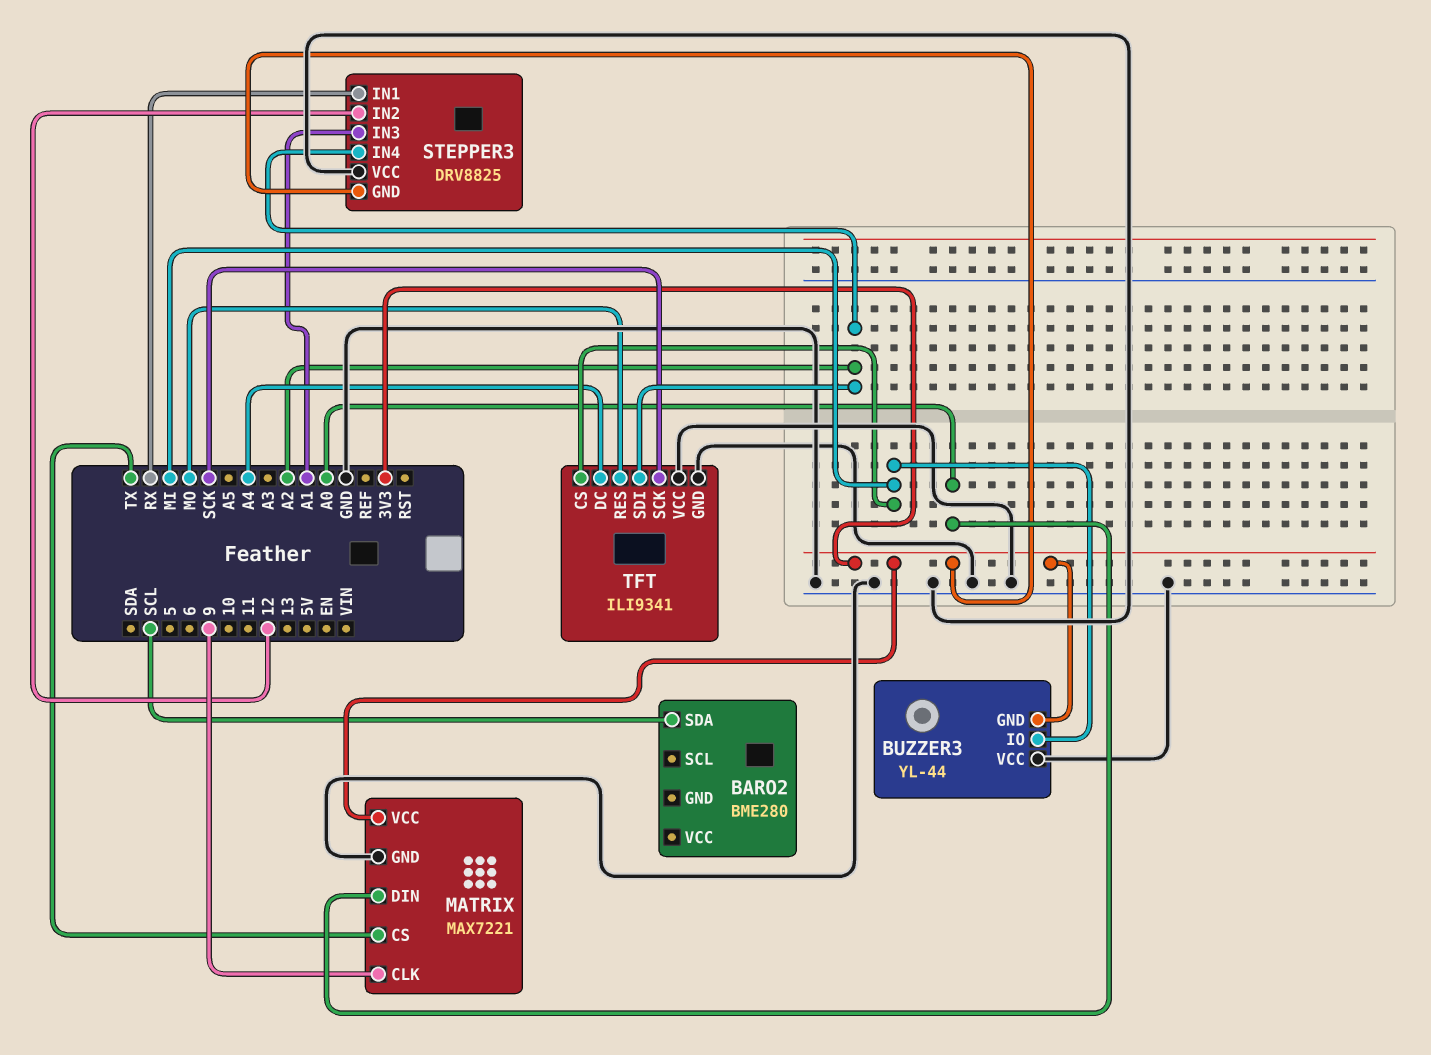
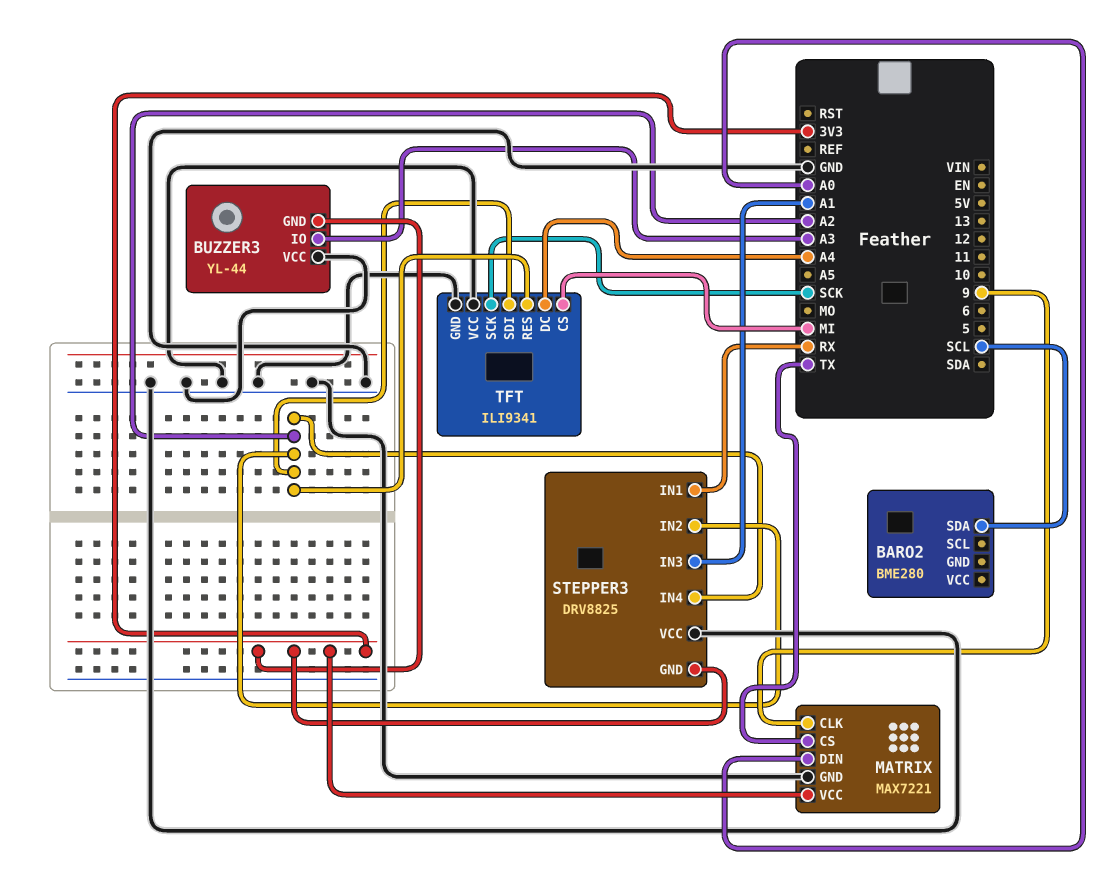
BUZZER3 pin IO: MI -> A3
STEPPER3 pin IN2: 12 -> A2
TFT pin RES: MO -> A2

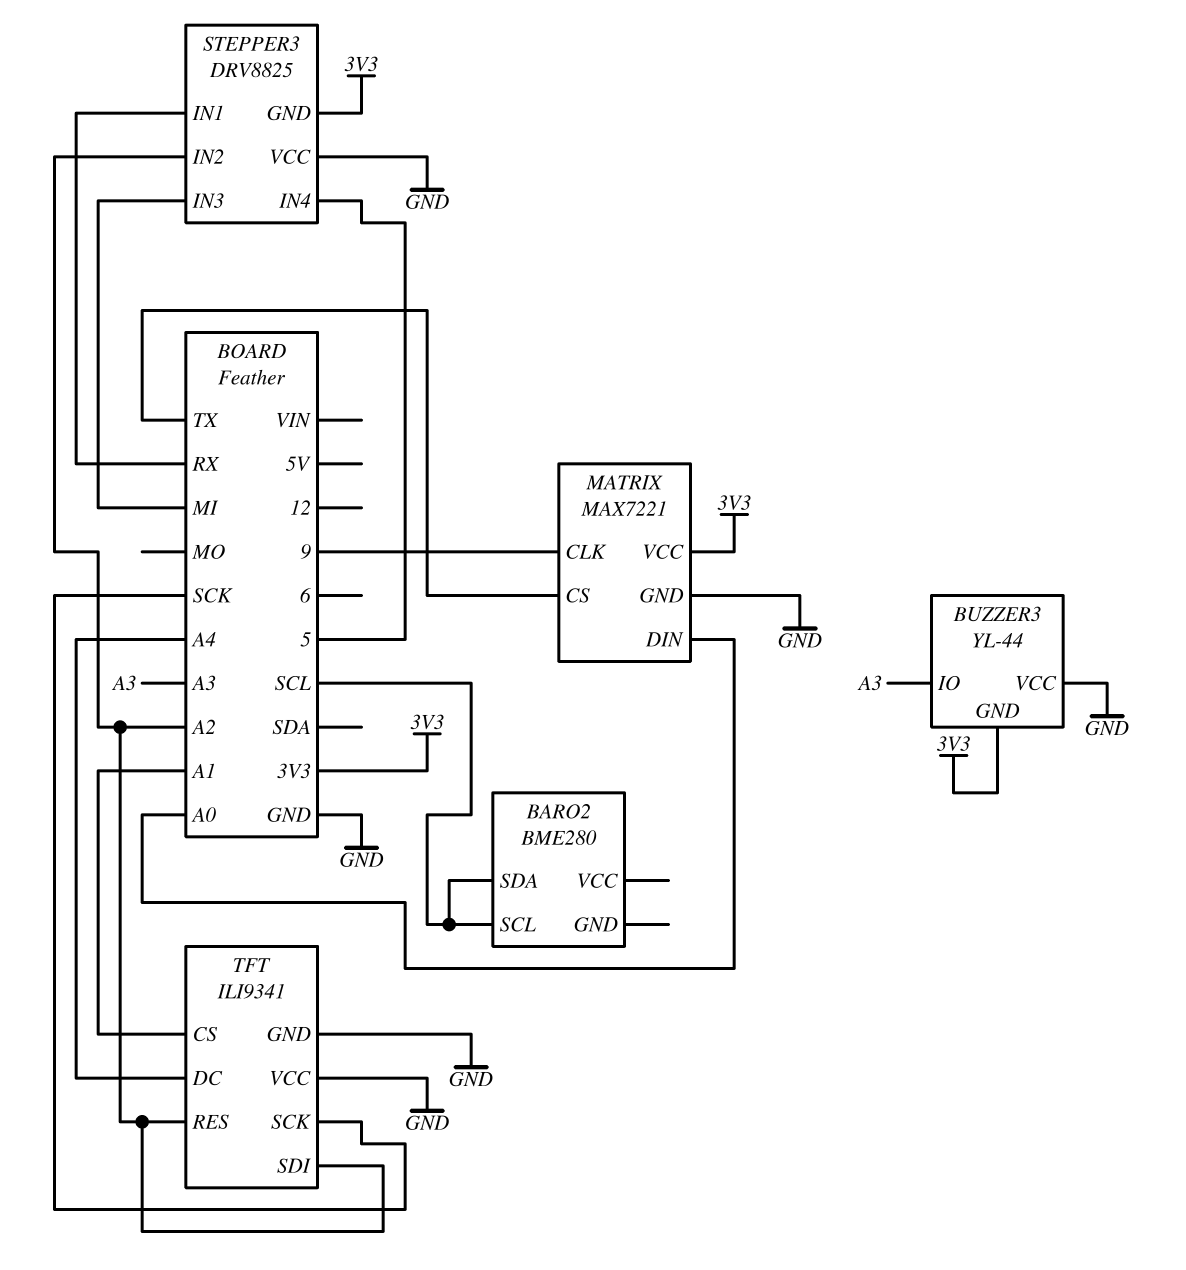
BARO2 pin SCL: none -> SCL
STEPPER3 pin IN3: A1 -> MI
STEPPER3 pin IN4: A2 -> 5
TFT pin CS: MI -> A1

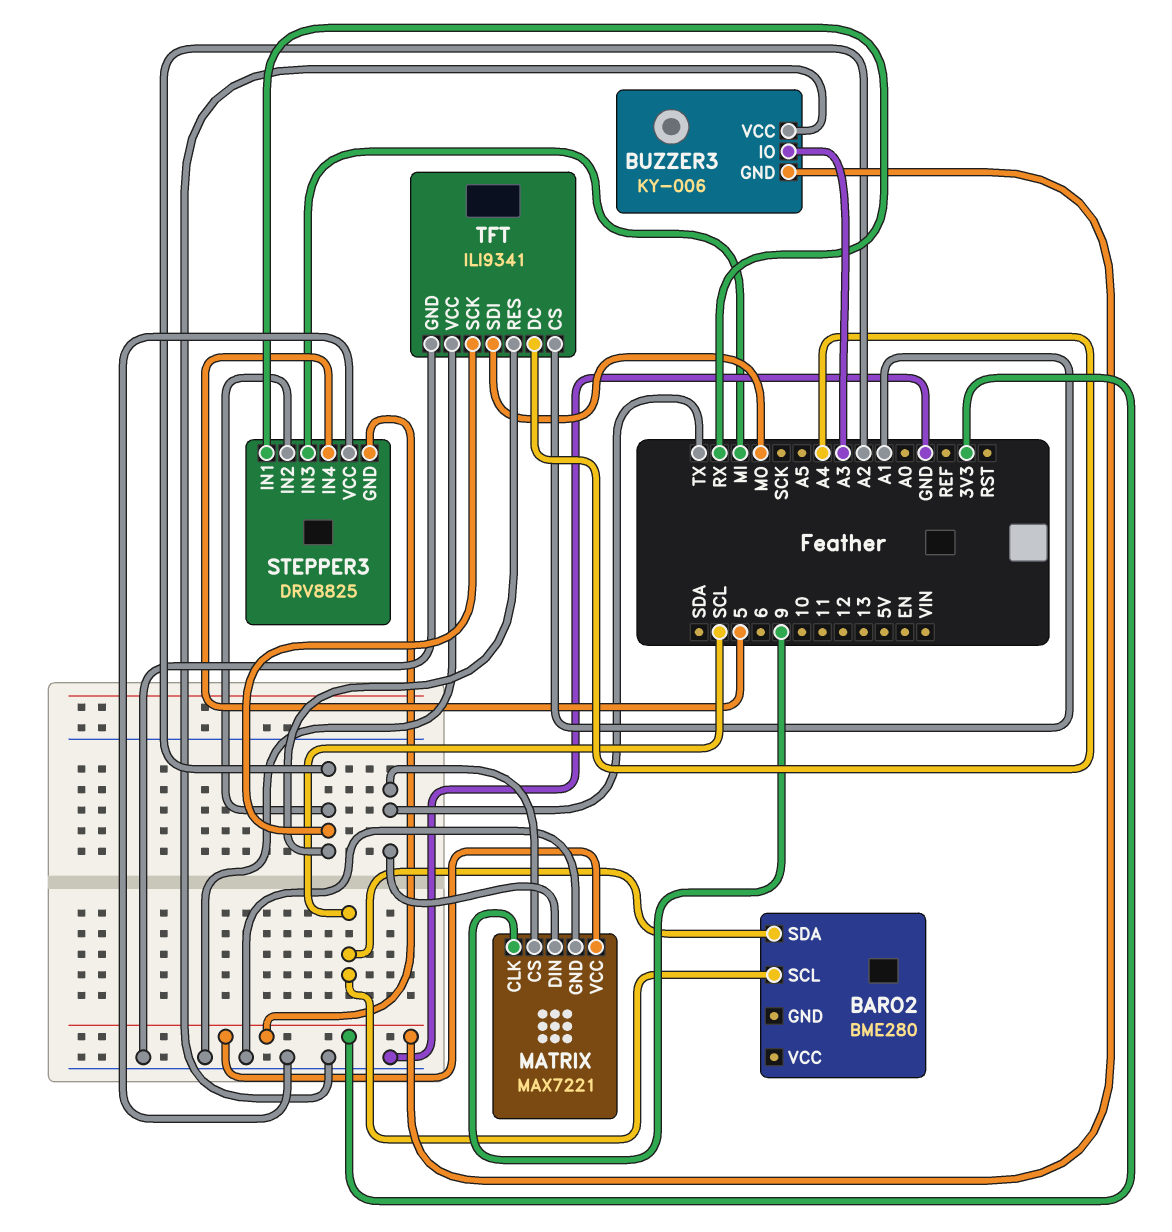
BUZZER3: YL-44 -> KY-006
MATRIX pin DIN: A0 -> TX
TFT pin SCK: SCK -> A2
TFT pin SDI: A2 -> MO

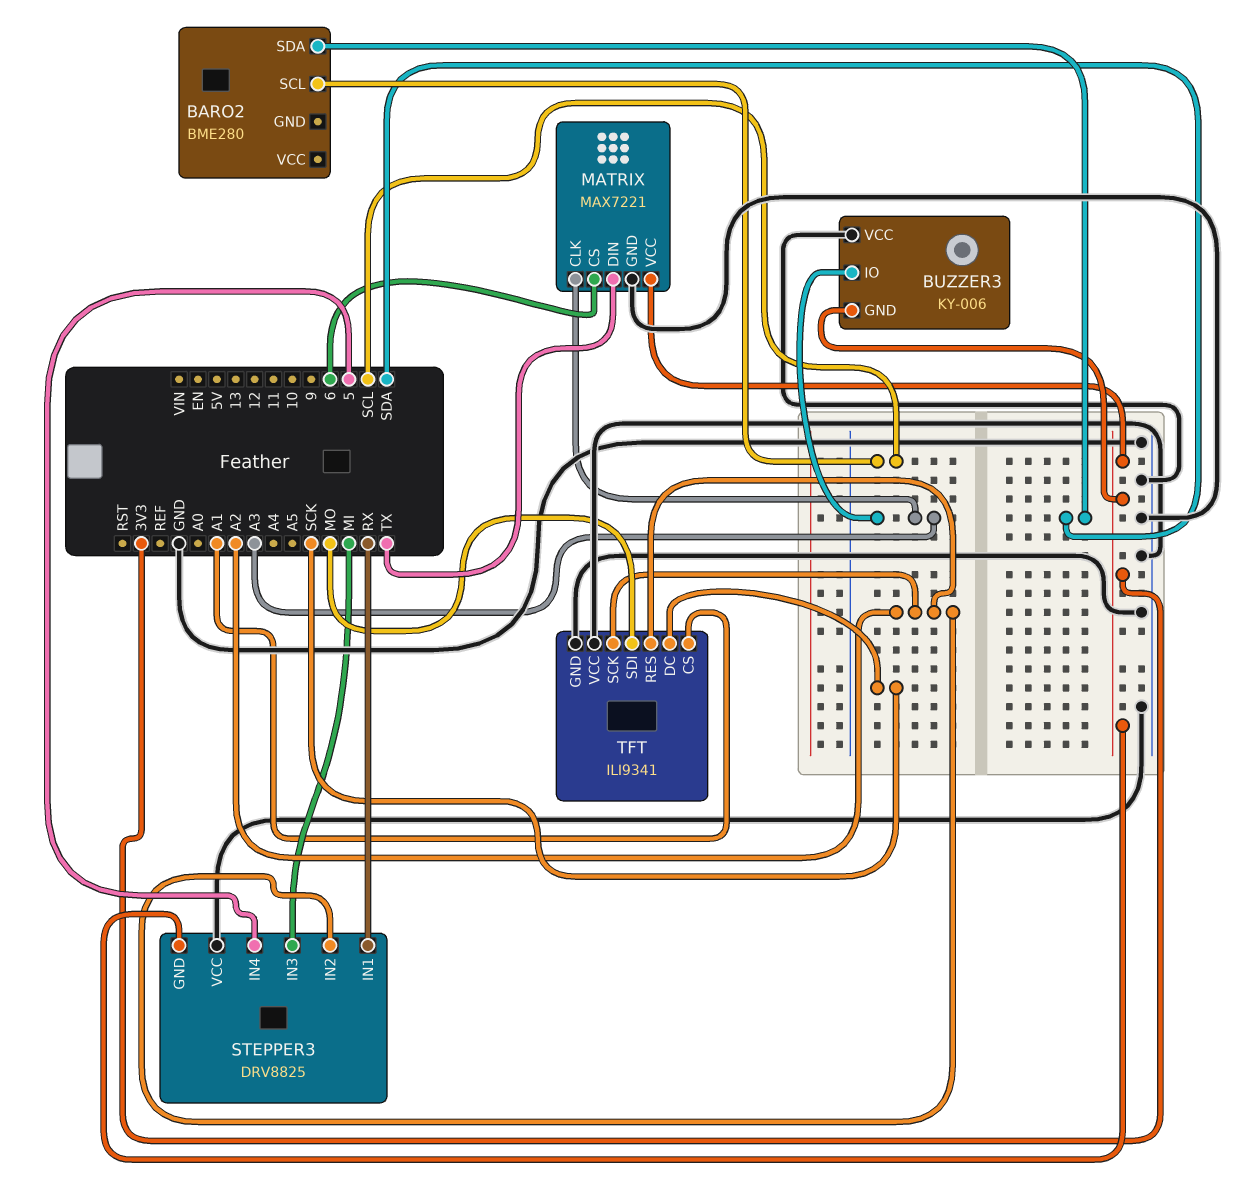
BARO2 pin SDA: SCL -> SDA
MATRIX pin CLK: 9 -> A3
MATRIX pin CS: TX -> 6
TFT pin DC: A4 -> SCK

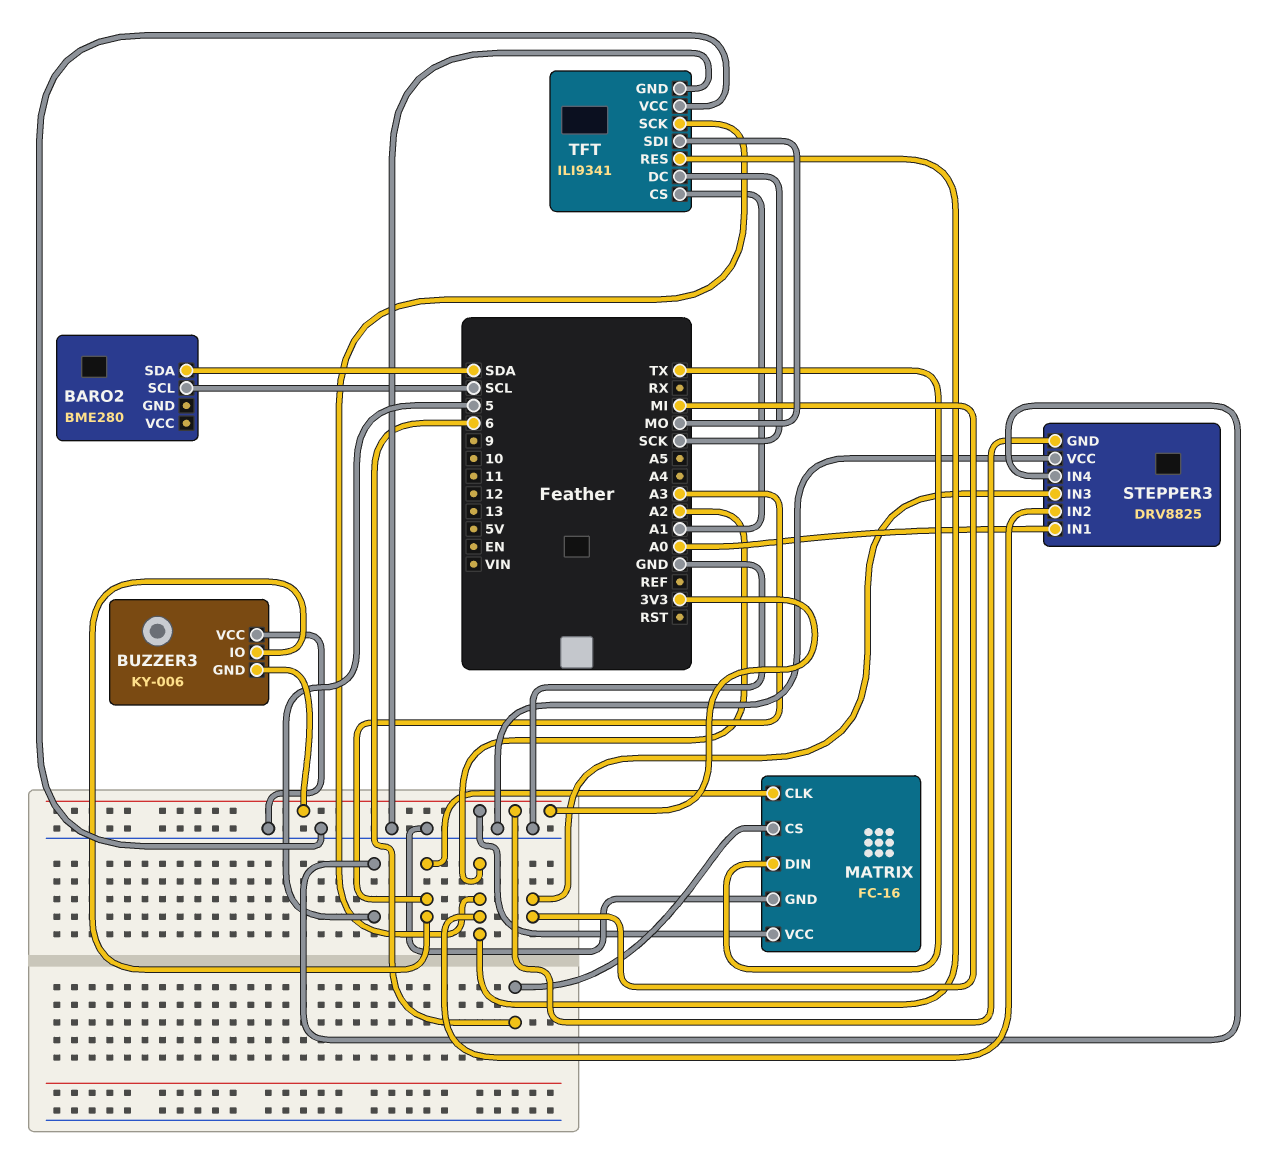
MATRIX: MAX7221 -> FC-16
STEPPER3 pin IN1: RX -> A0

